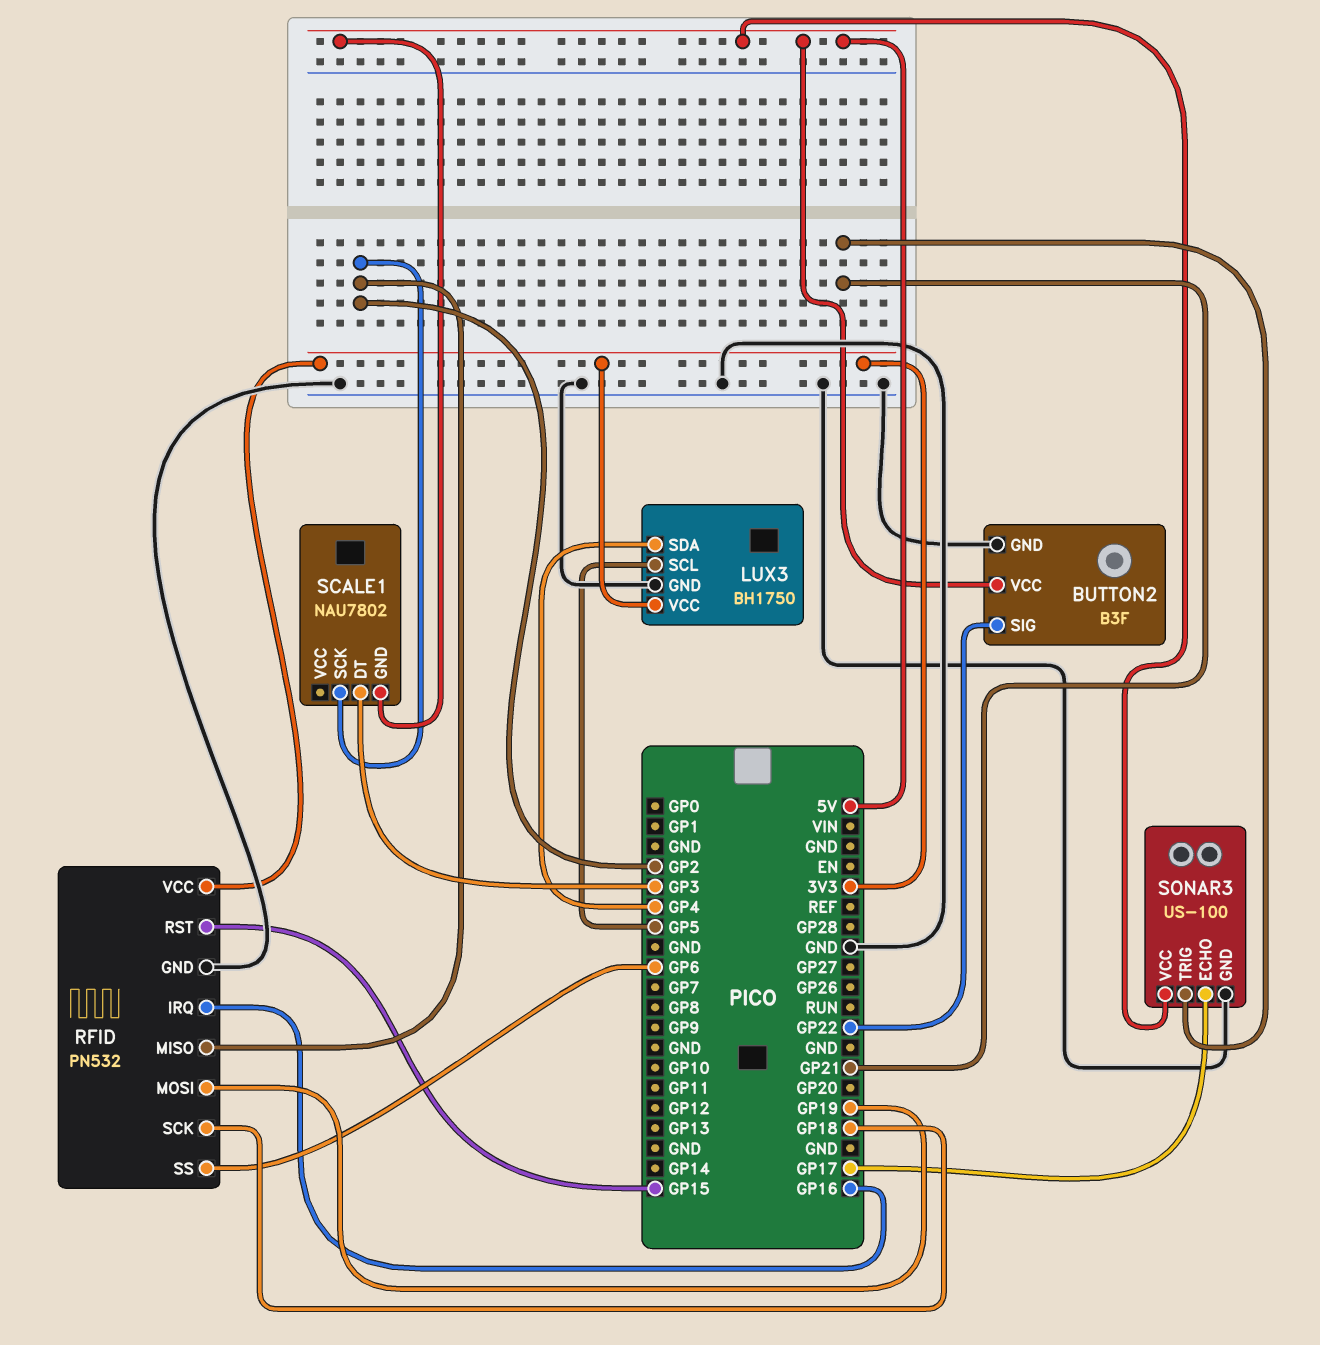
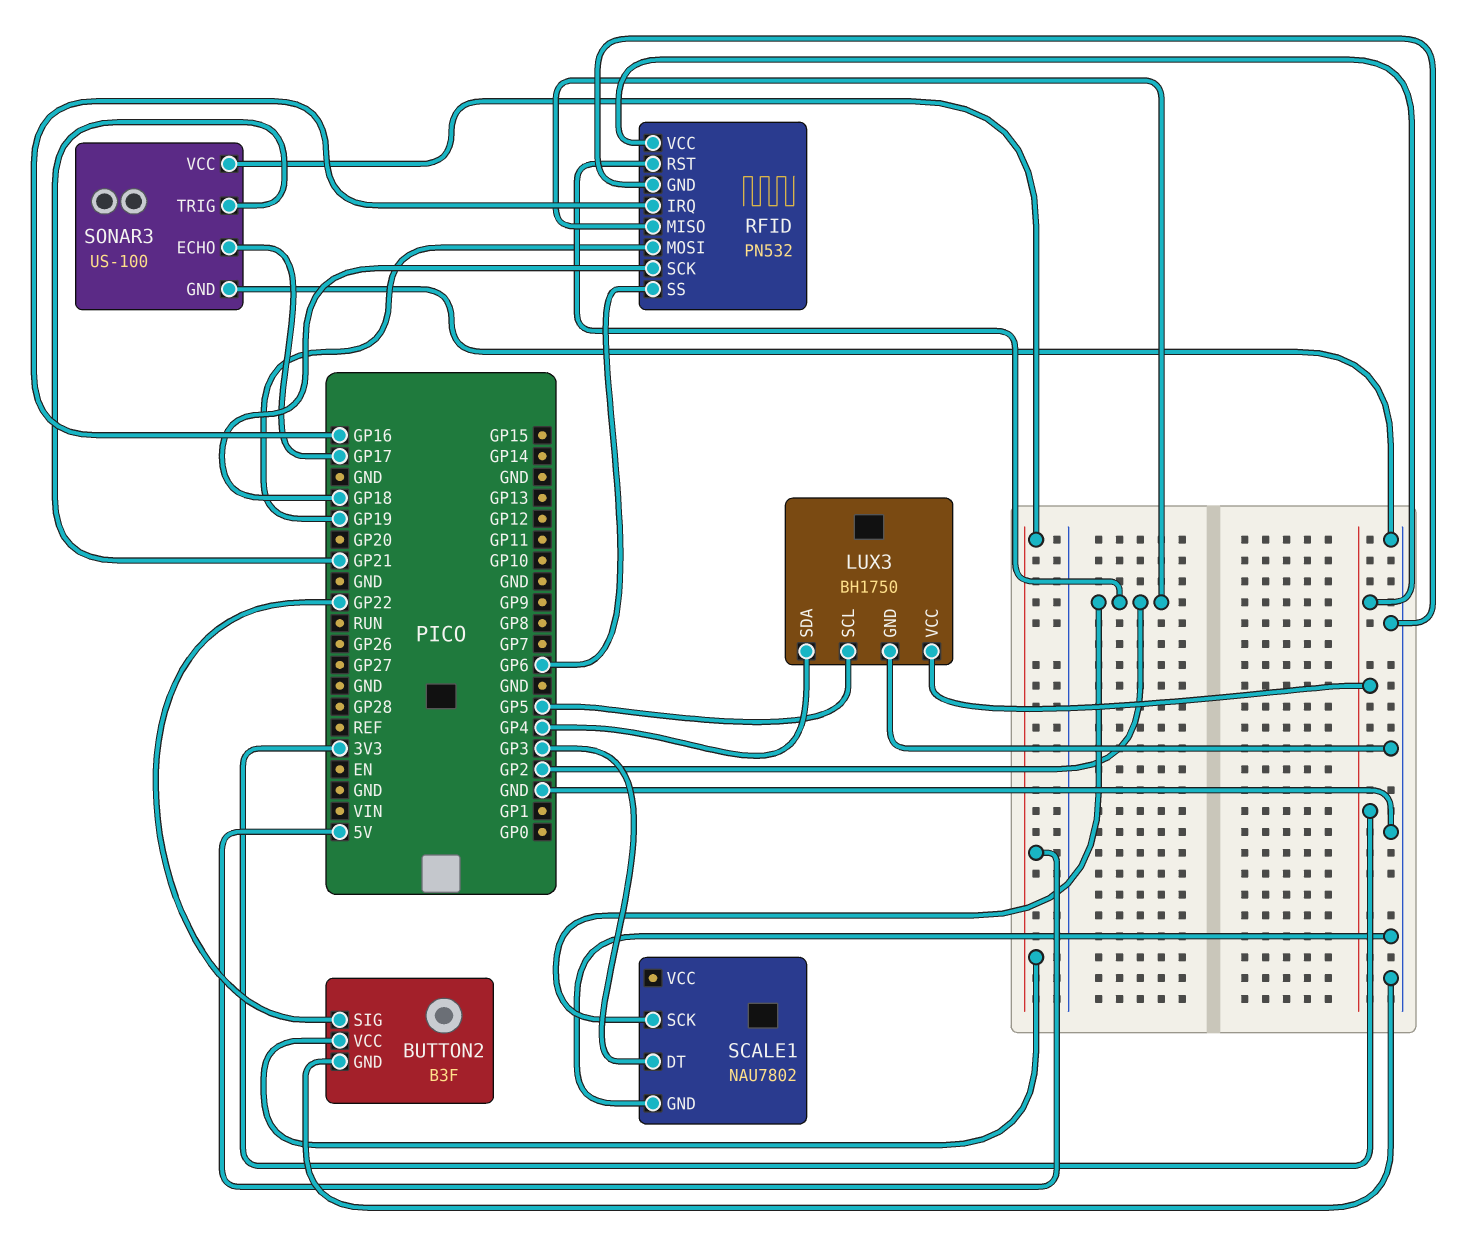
RFID pin RST: GP15 -> GP2
SCALE1 pin GND: 5V -> GND

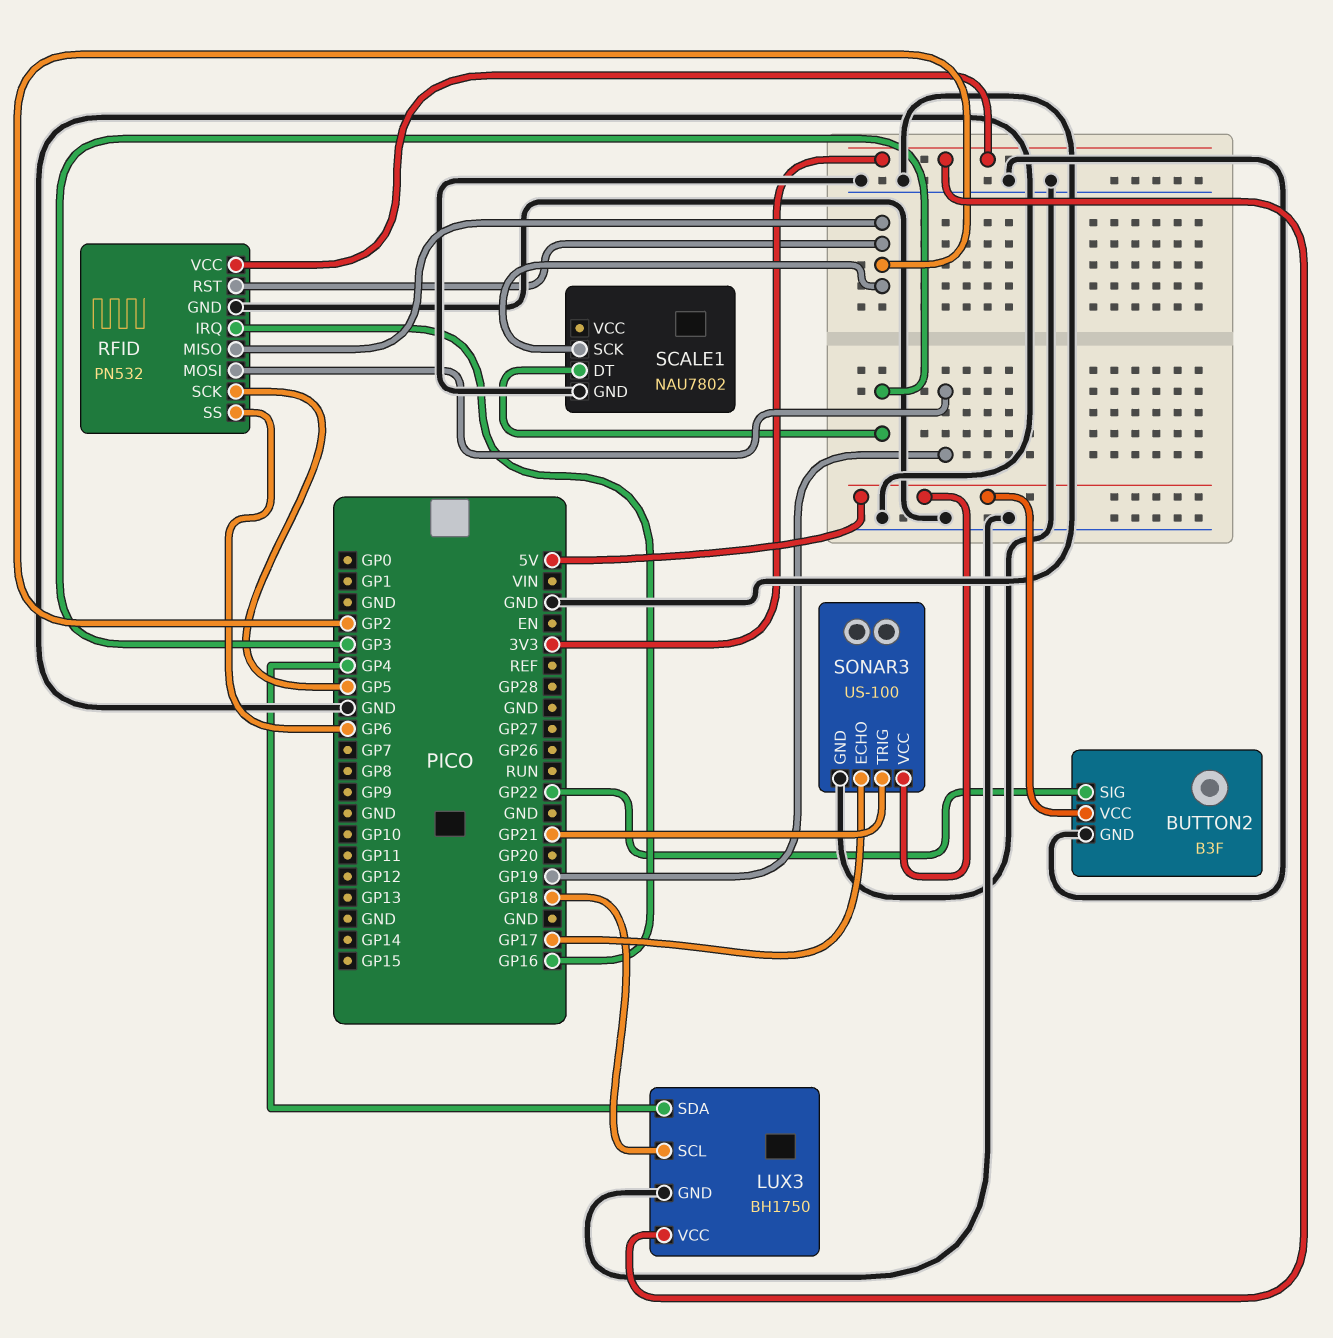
LUX3 pin SCL: GP5 -> GP18
RFID pin SCK: GP18 -> GP5

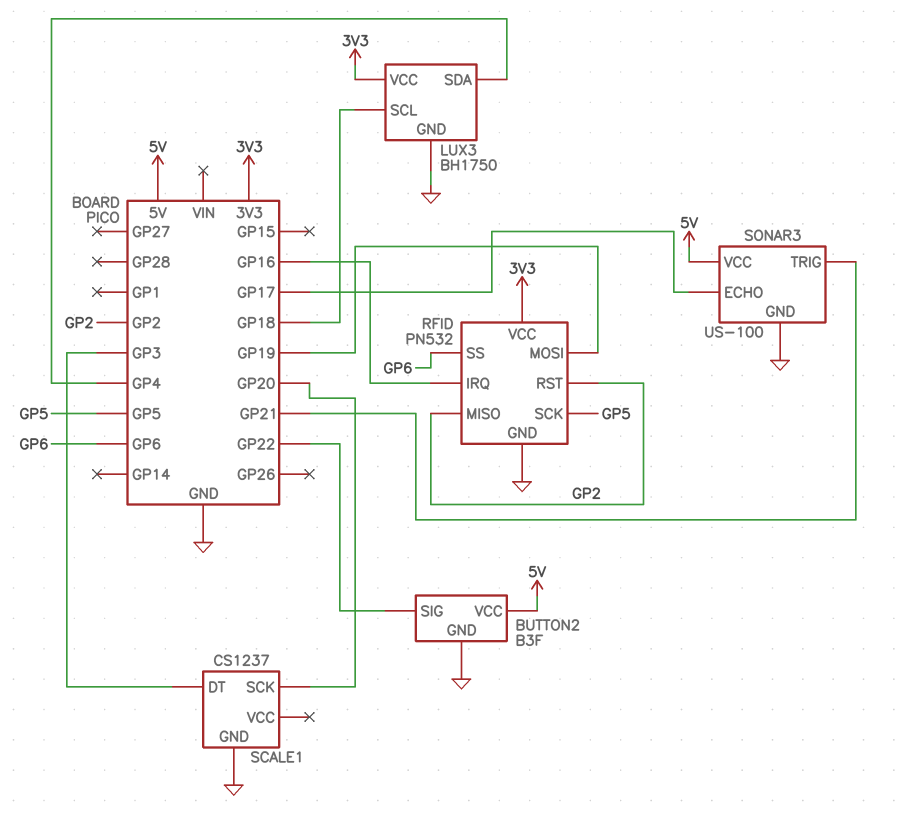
SCALE1: NAU7802 -> CS1237
SCALE1 pin SCK: GP2 -> GP20

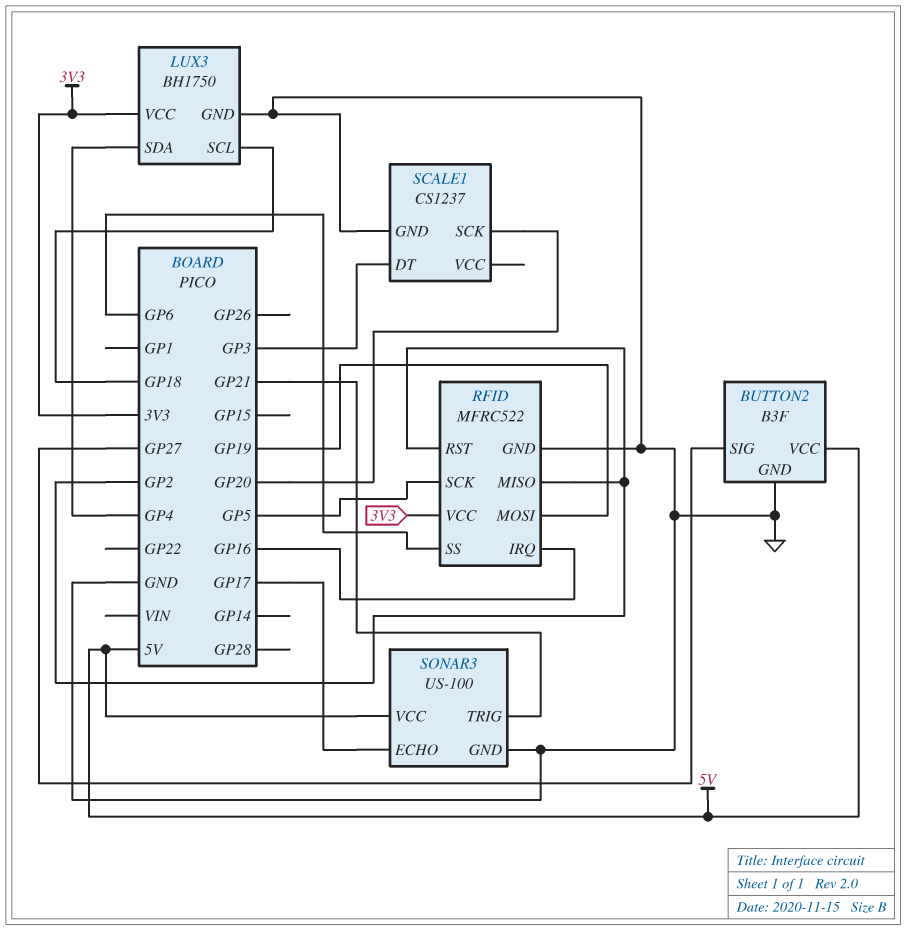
BUTTON2 pin SIG: GP22 -> GP27
RFID: PN532 -> MFRC522

